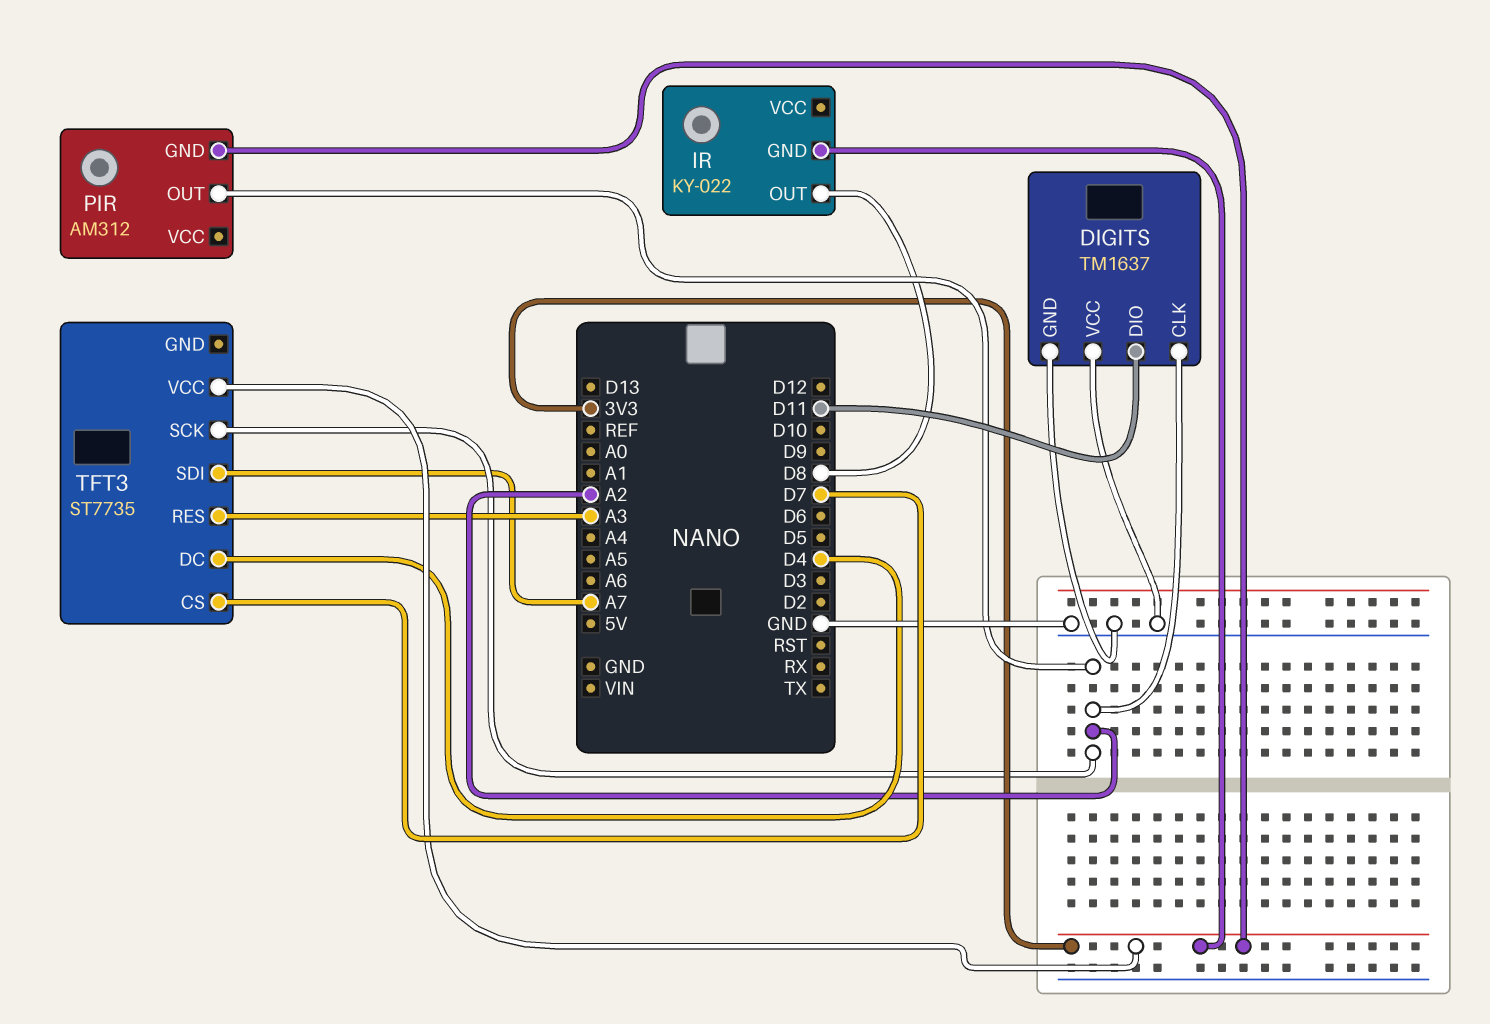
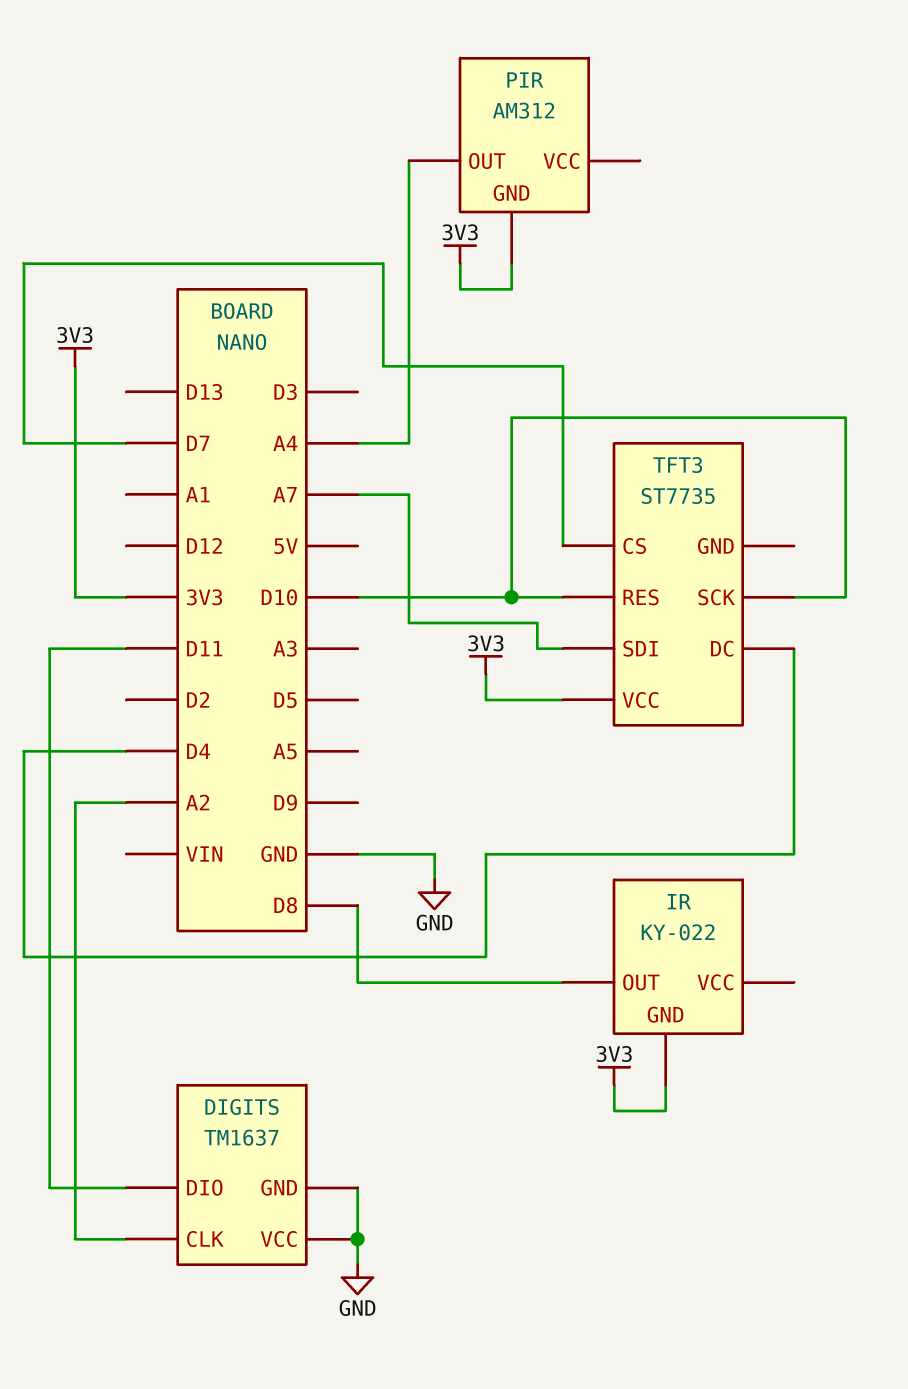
PIR pin OUT: A2 -> A4
TFT3 pin RES: A3 -> D10
TFT3 pin SCK: A2 -> D10

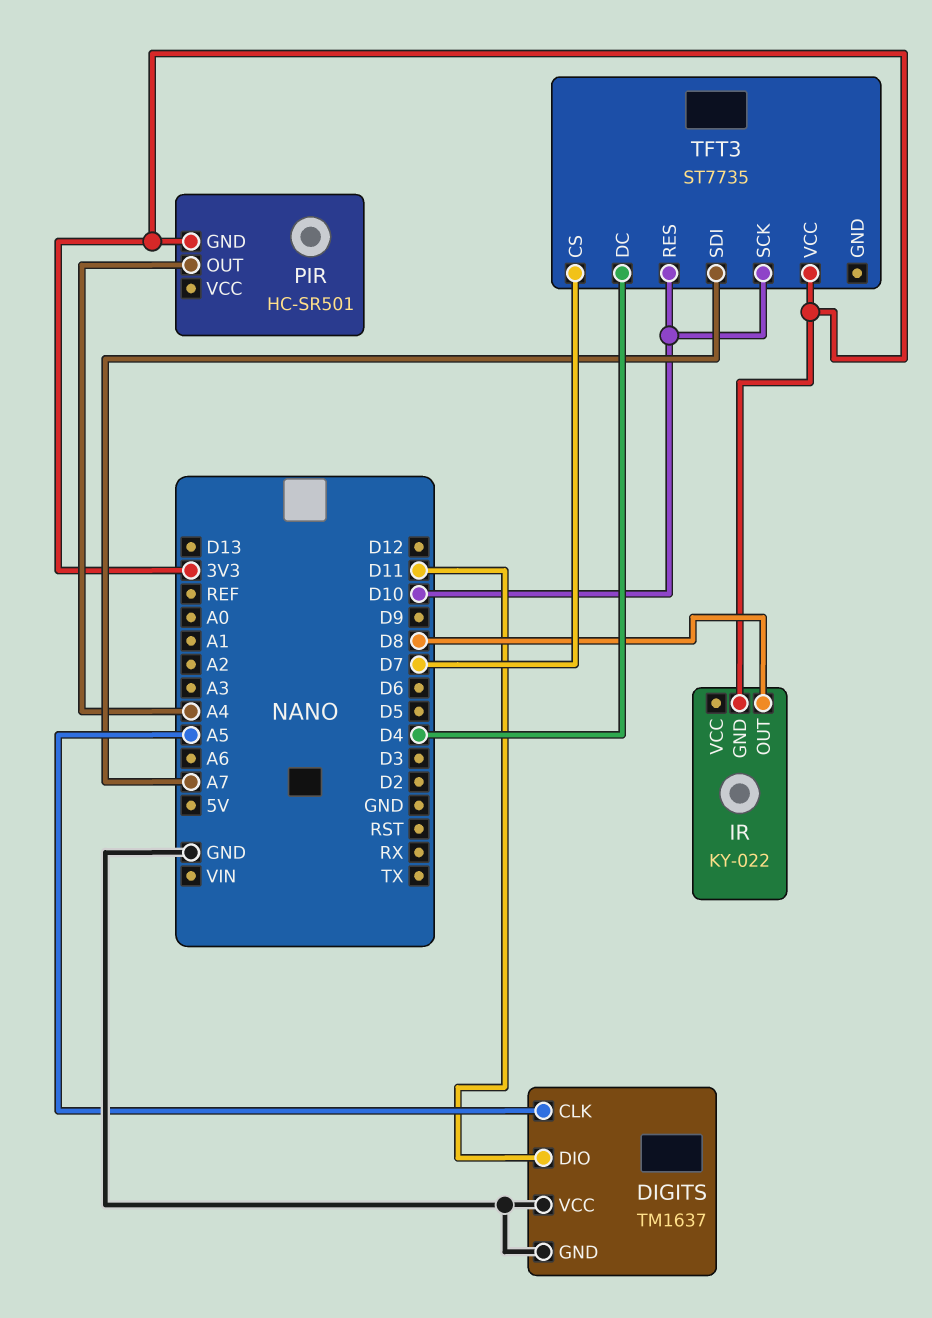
DIGITS pin CLK: A2 -> A5
PIR: AM312 -> HC-SR501

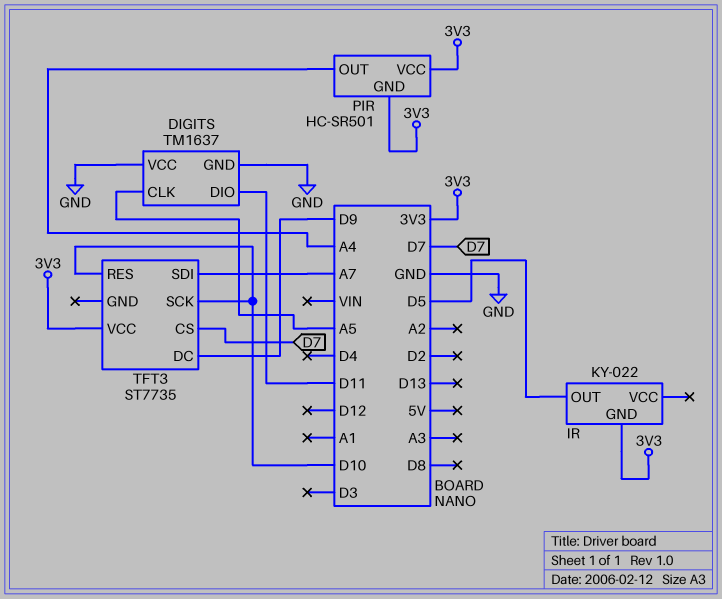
IR pin OUT: D8 -> D5
PIR pin VCC: none -> 3V3
TFT3 pin DC: D4 -> D9

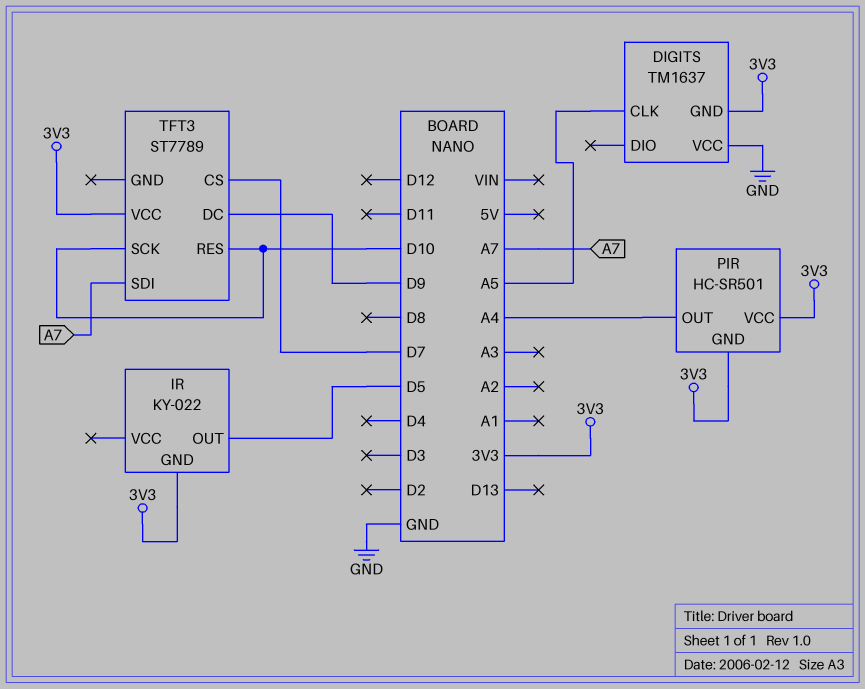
DIGITS pin DIO: D11 -> none
DIGITS pin GND: GND -> 3V3
TFT3: ST7735 -> ST7789

